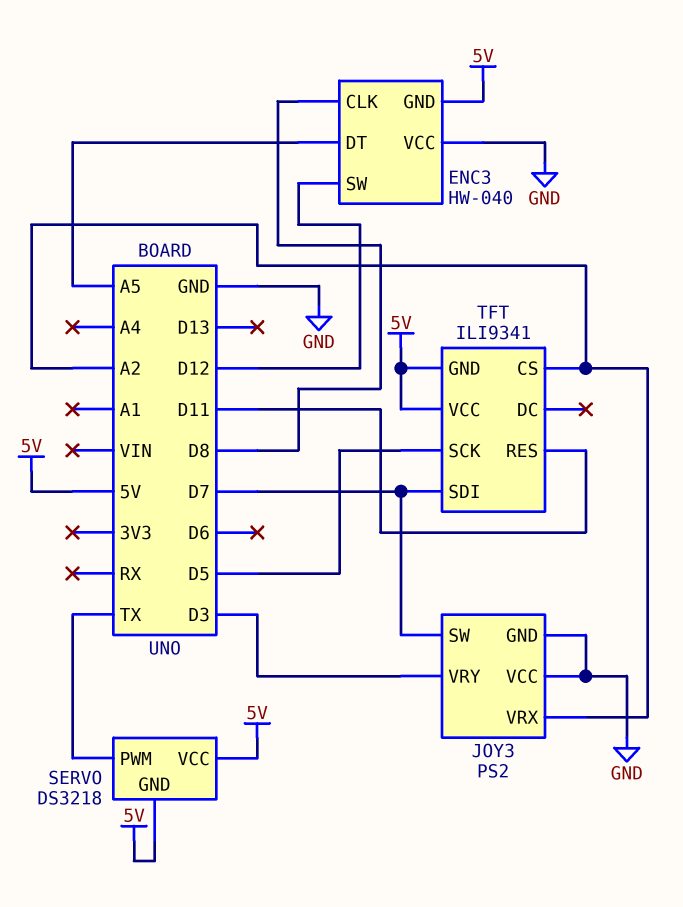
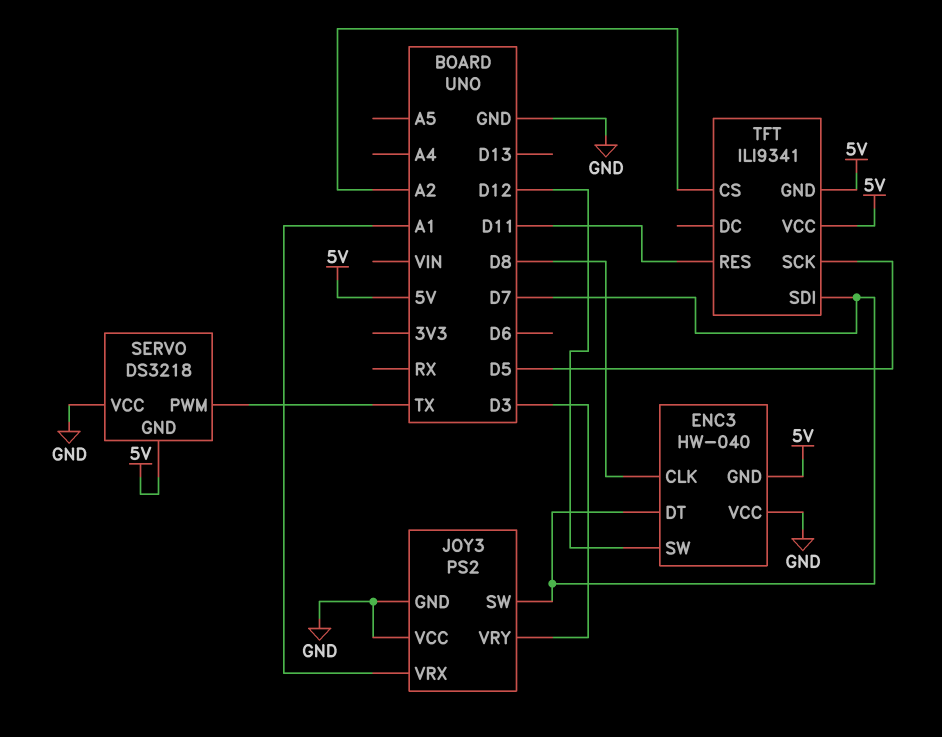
ENC3 pin DT: A5 -> D7
JOY3 pin VRX: A2 -> A1
SERVO pin VCC: 5V -> GND

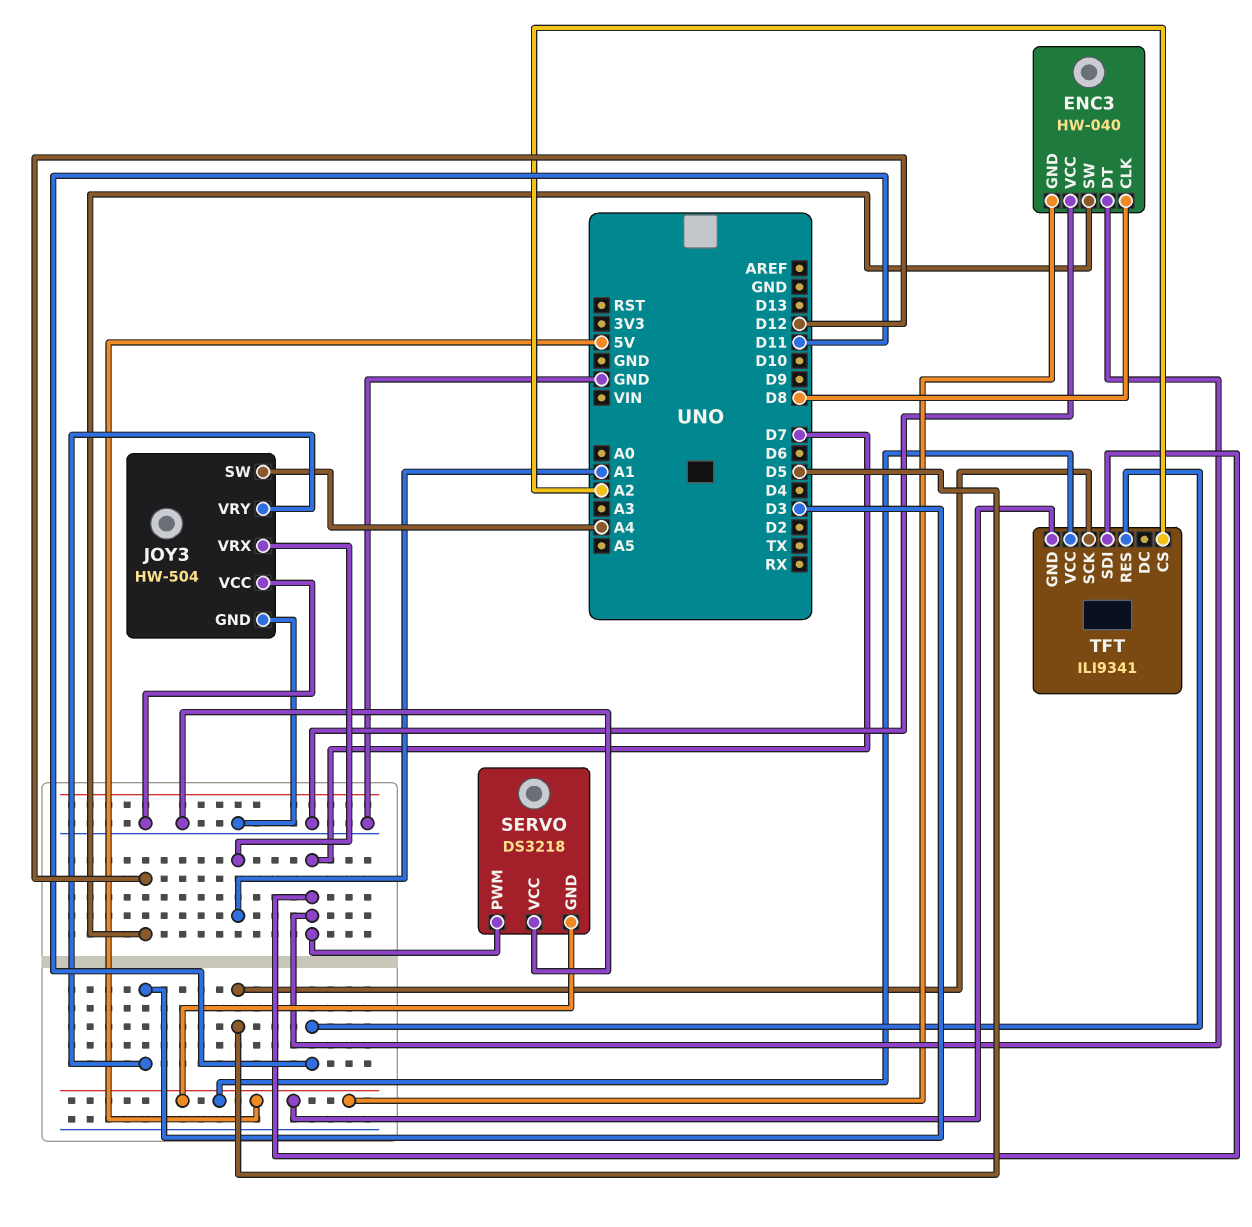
JOY3: PS2 -> HW-504
JOY3 pin SW: D7 -> A4
SERVO pin PWM: TX -> D7

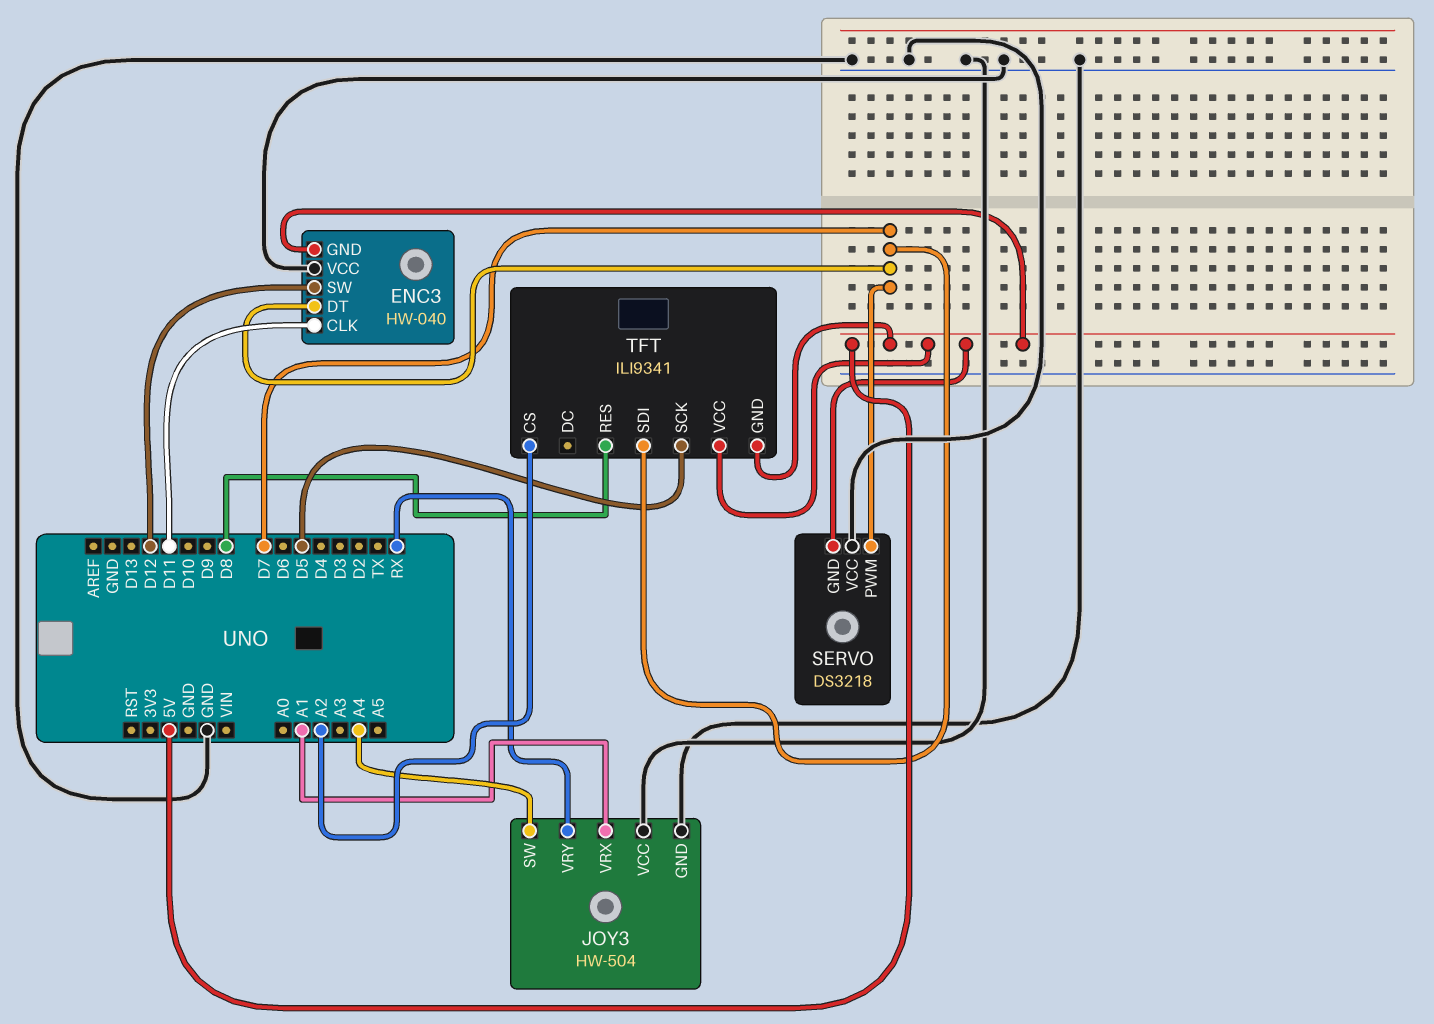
ENC3 pin CLK: D8 -> D11
JOY3 pin VRY: D3 -> RX
TFT pin RES: D11 -> D8

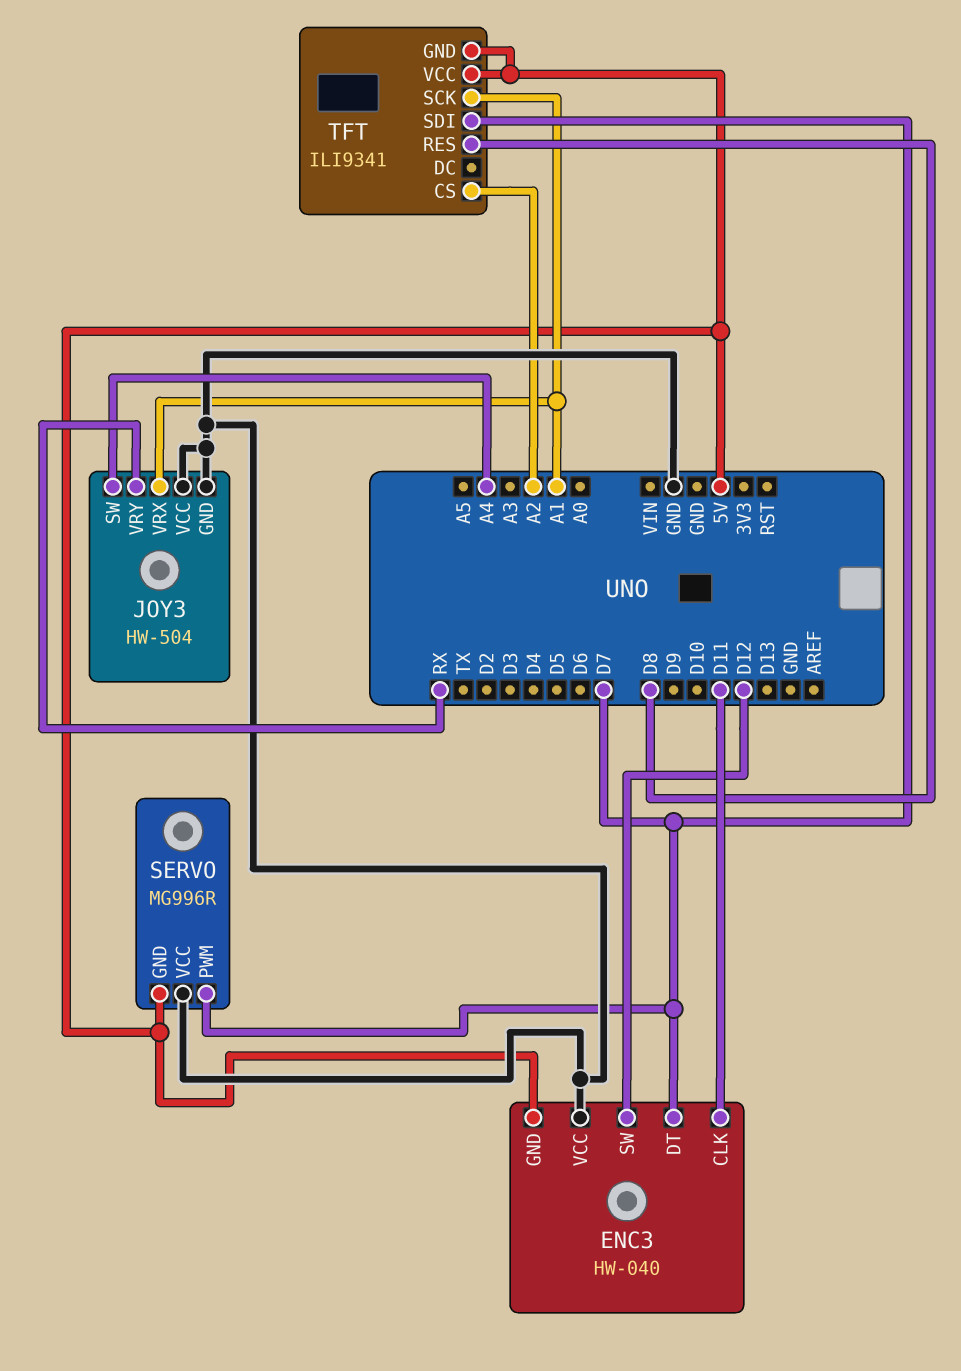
SERVO: DS3218 -> MG996R
TFT pin SCK: D5 -> A1

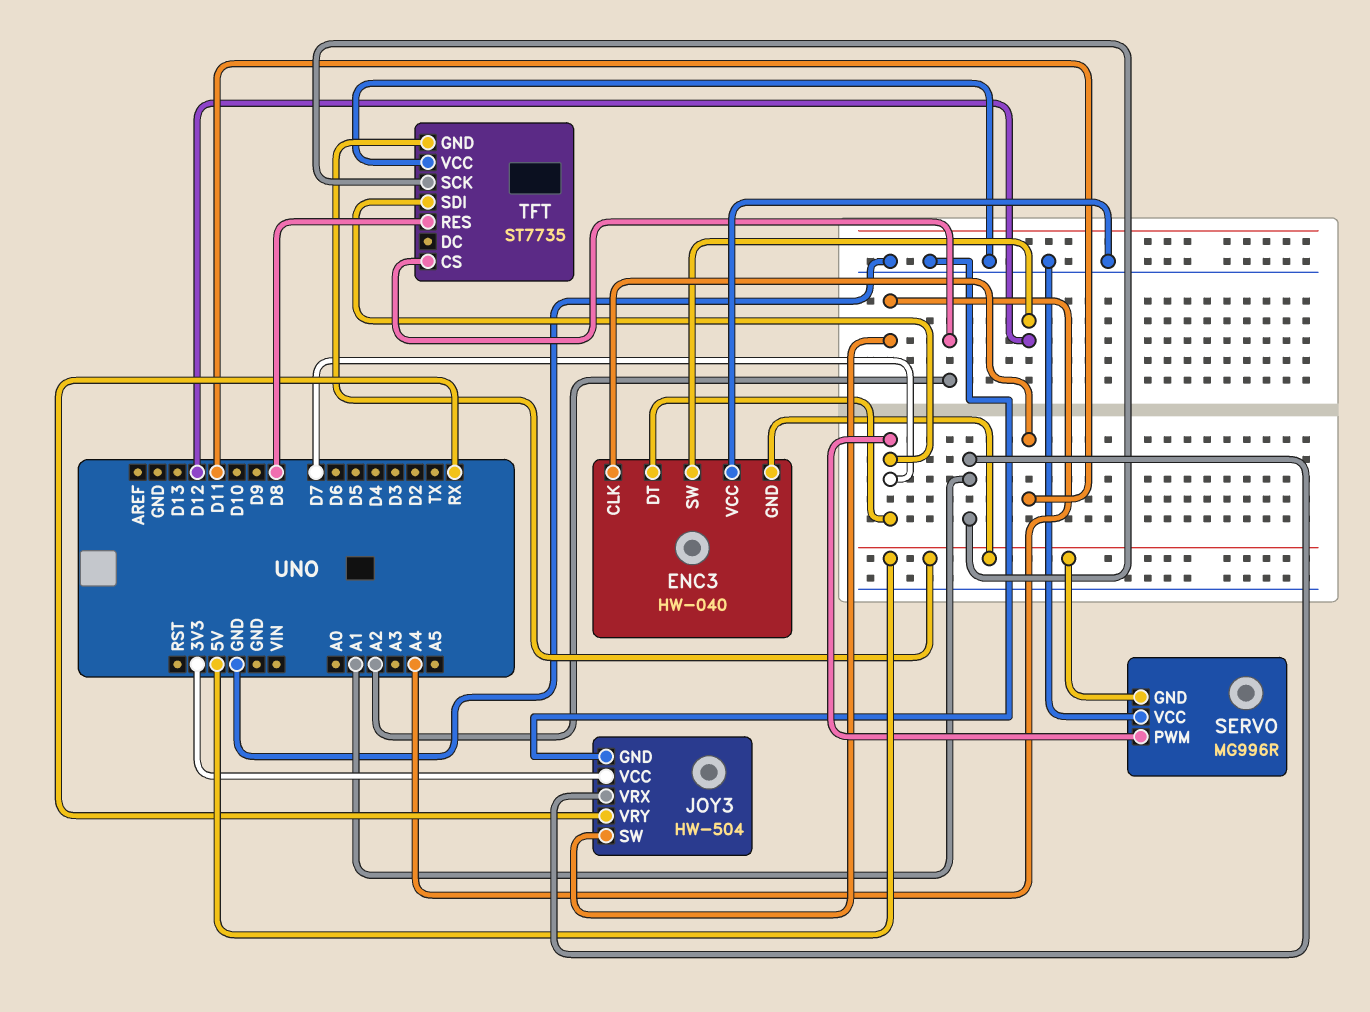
JOY3 pin VCC: GND -> 3V3
TFT: ILI9341 -> ST7735
TFT pin VCC: 5V -> GND

